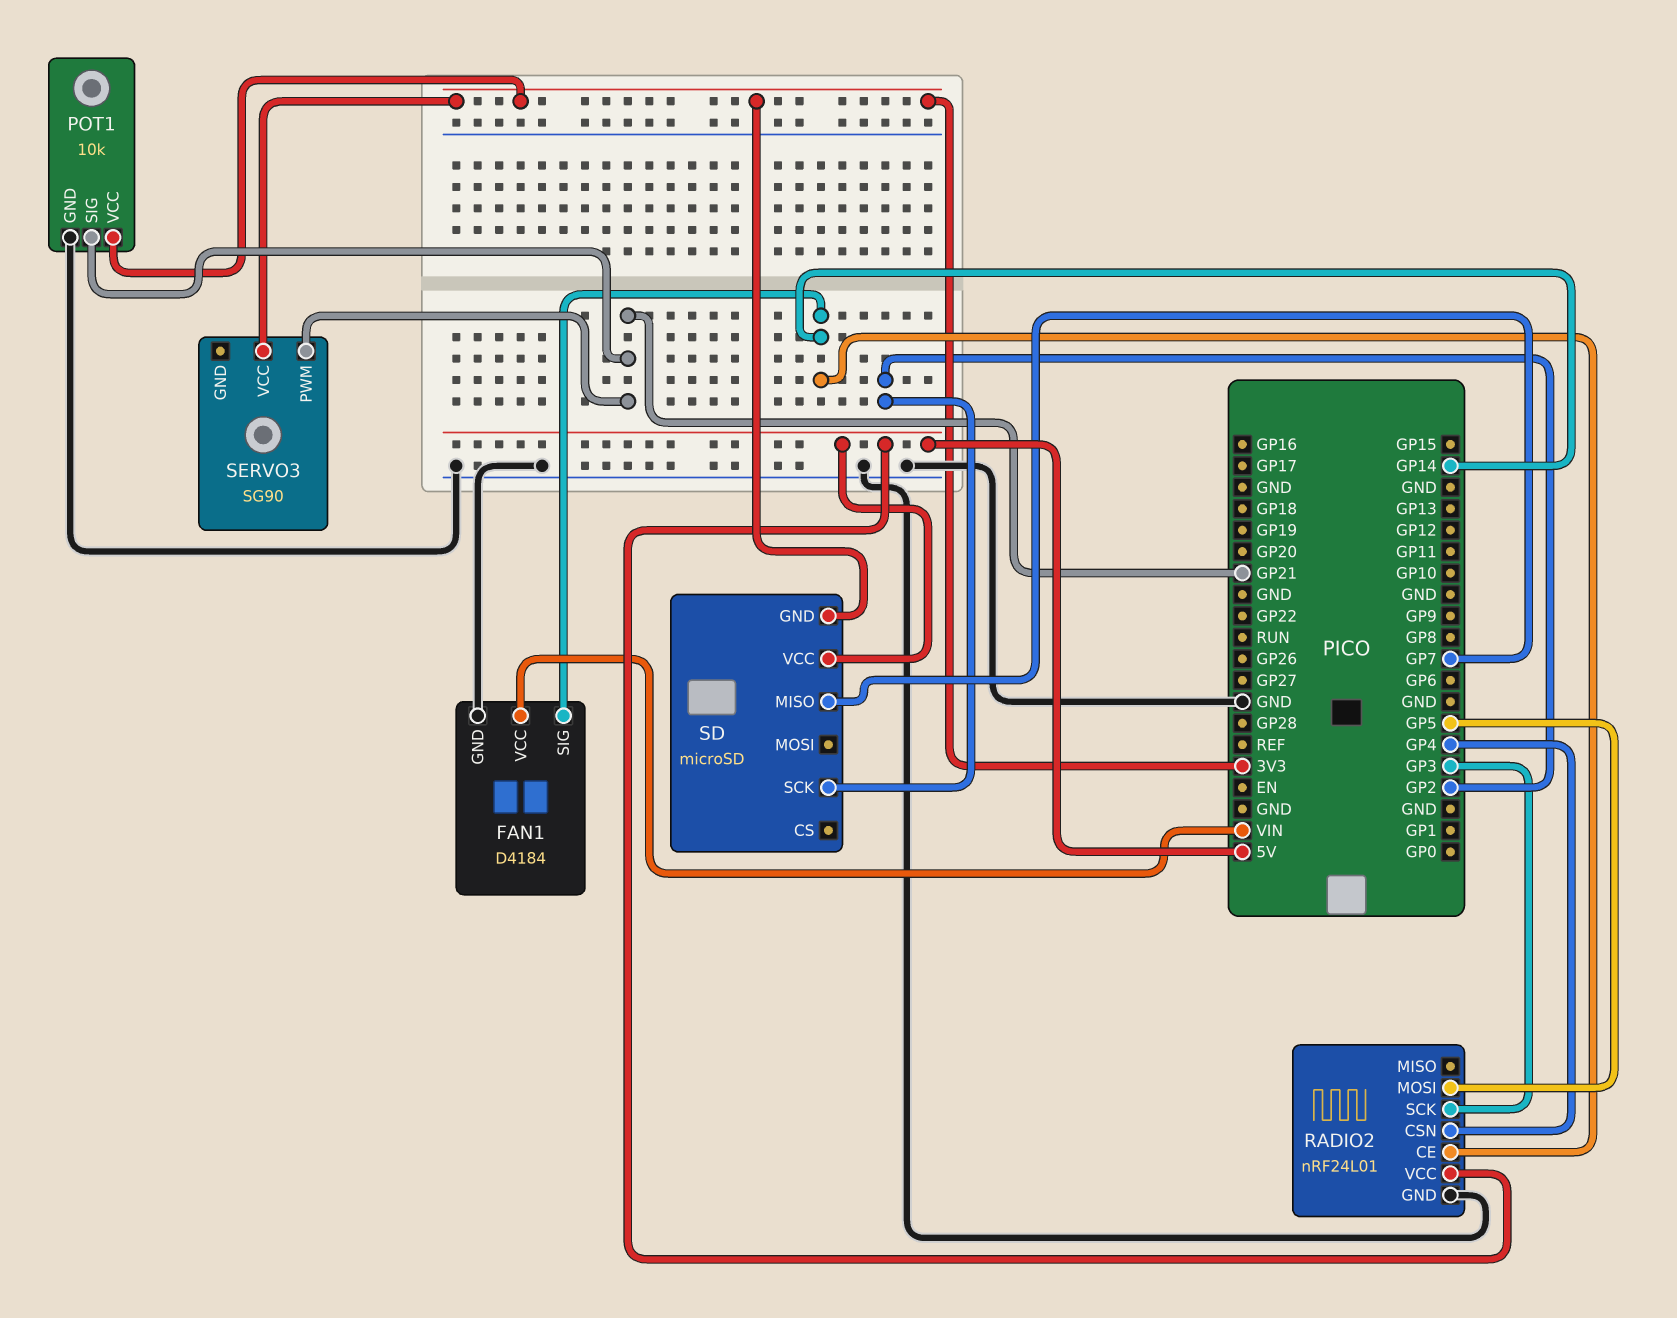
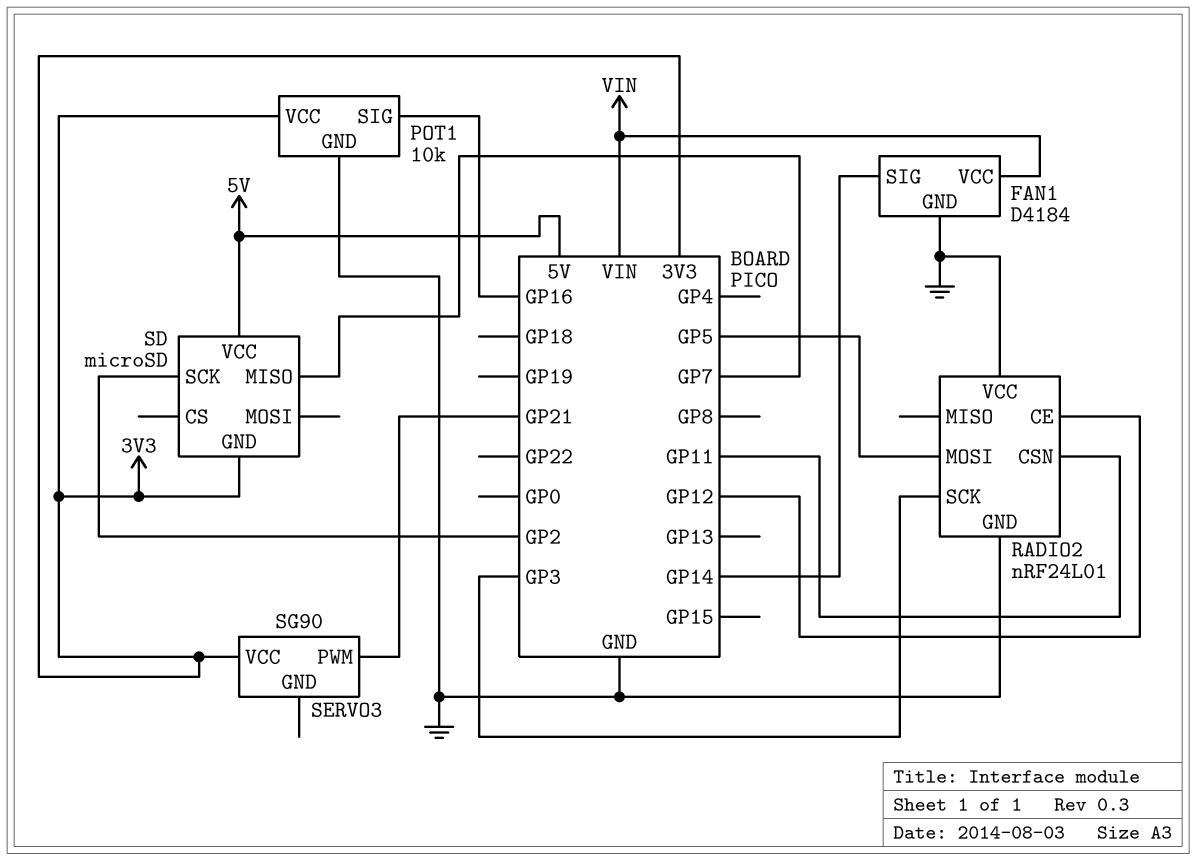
POT1 pin SIG: GP21 -> GP16
RADIO2 pin CE: GP14 -> GP12
RADIO2 pin CSN: GP4 -> GP11
RADIO2 pin VCC: 5V -> GND

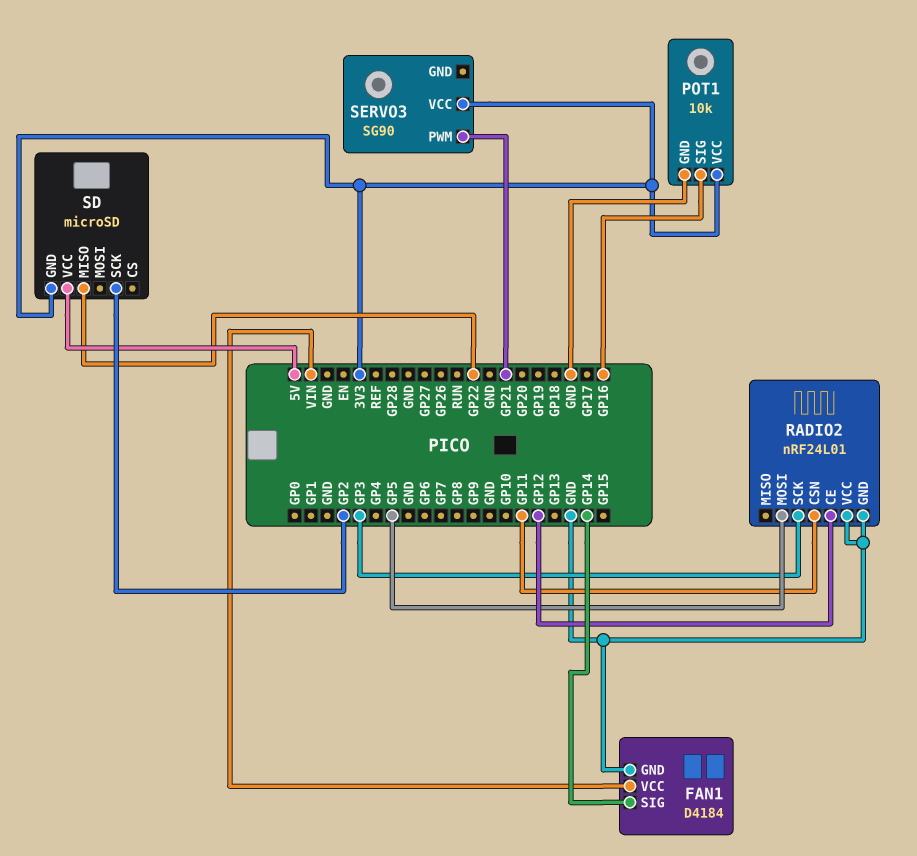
SD pin MISO: GP7 -> GP22

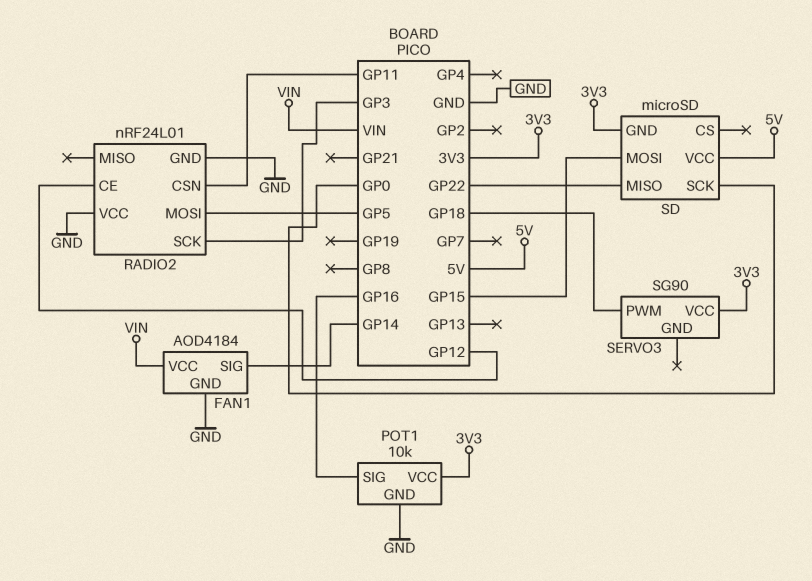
FAN1: D4184 -> AOD4184
SD pin MOSI: none -> GP15
SD pin SCK: GP2 -> GP0
SERVO3 pin PWM: GP21 -> GP18

